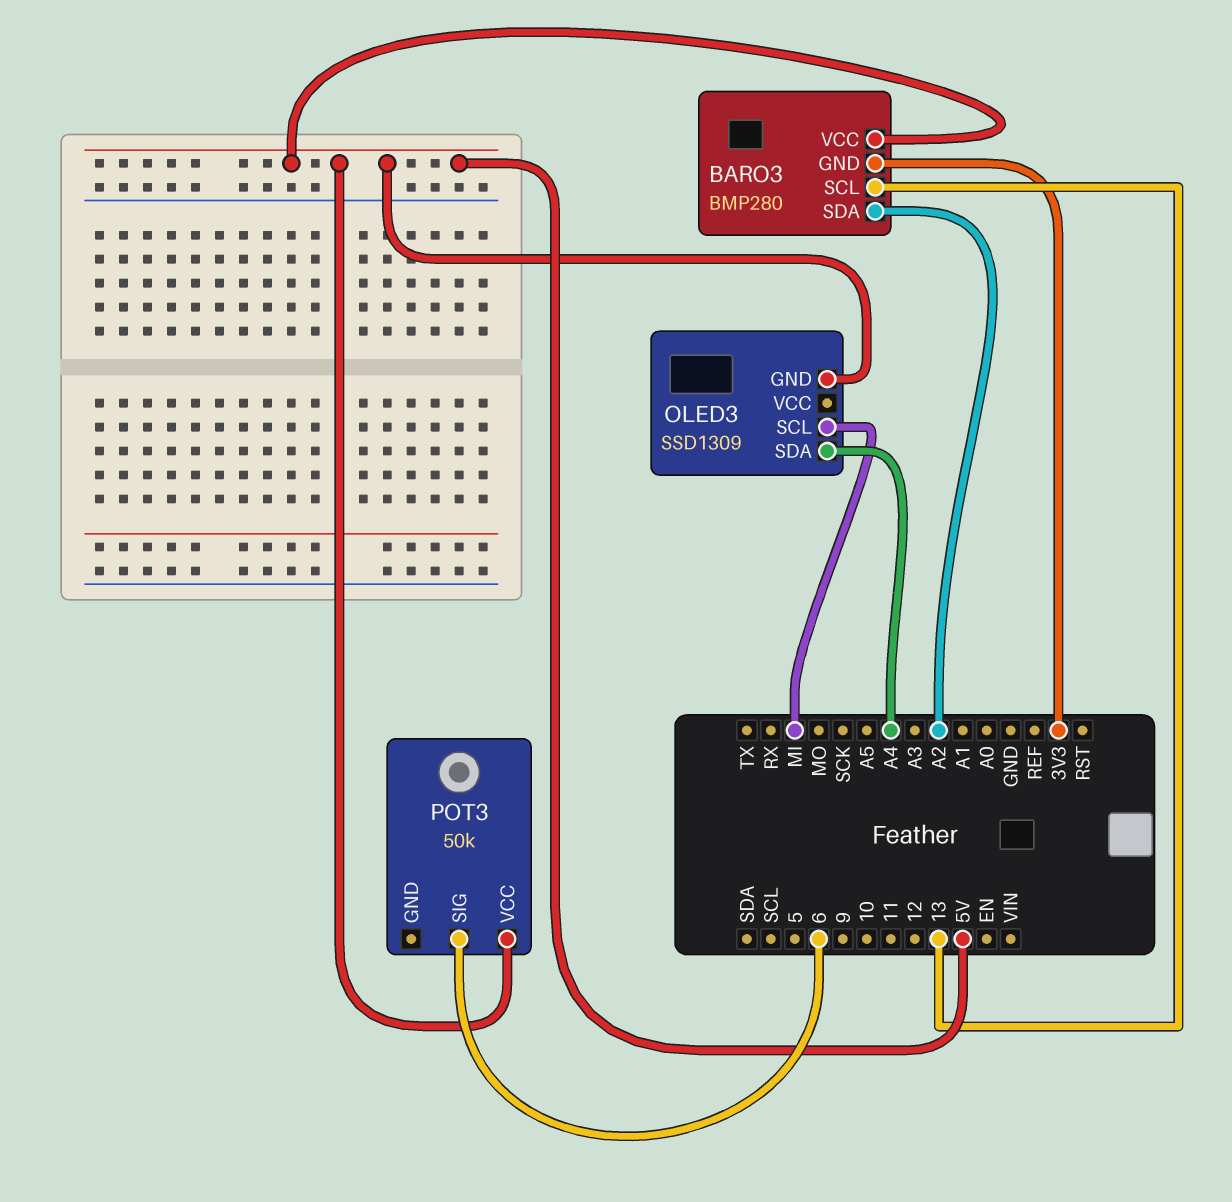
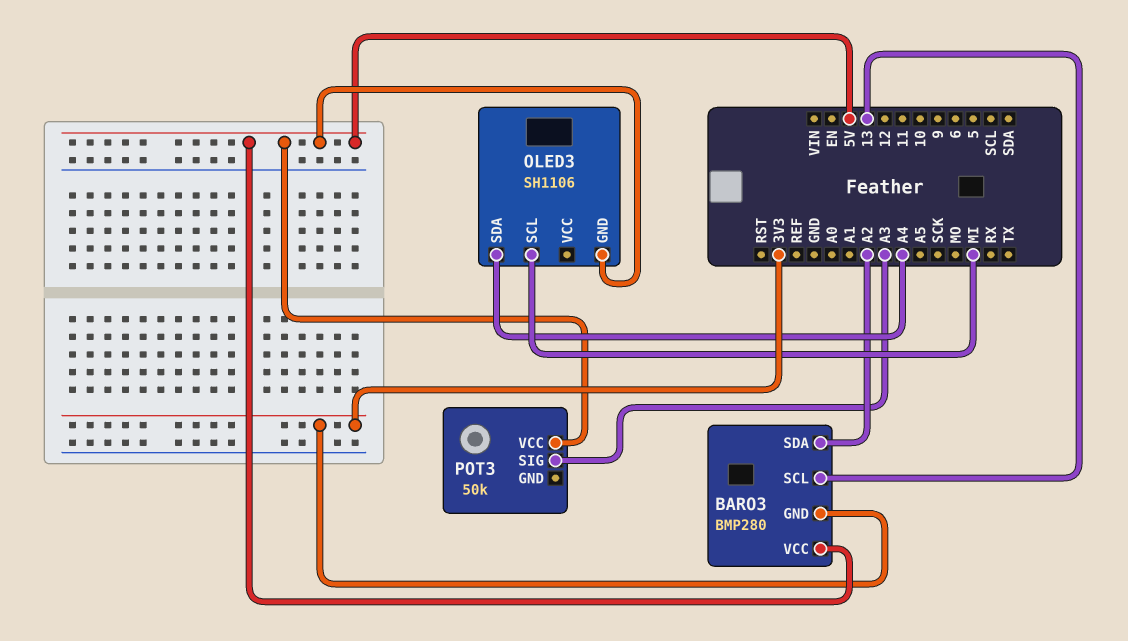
OLED3: SSD1309 -> SH1106
POT3 pin SIG: 6 -> A3

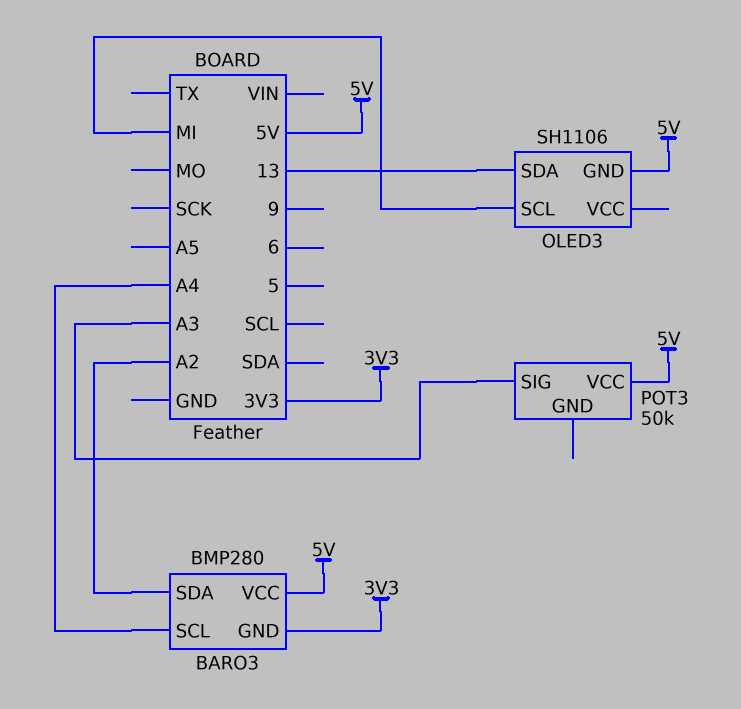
BARO3 pin SCL: 13 -> A4
OLED3 pin SDA: A4 -> 13

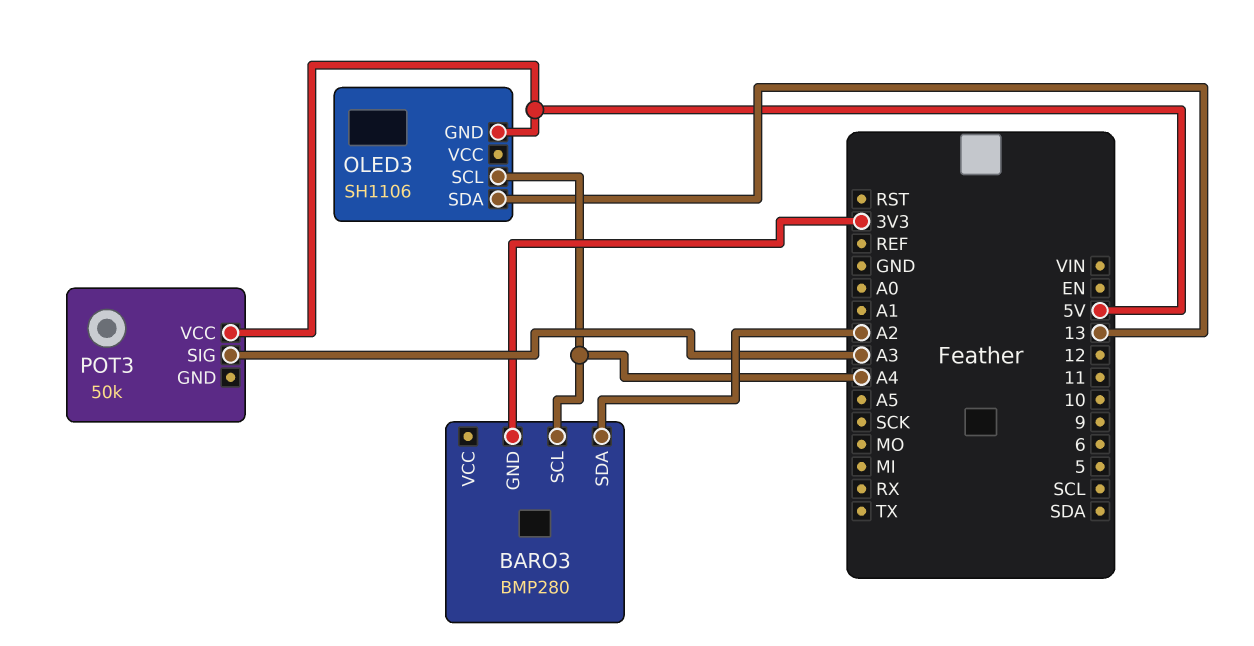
BARO3 pin VCC: 5V -> none
OLED3 pin SCL: MI -> A4

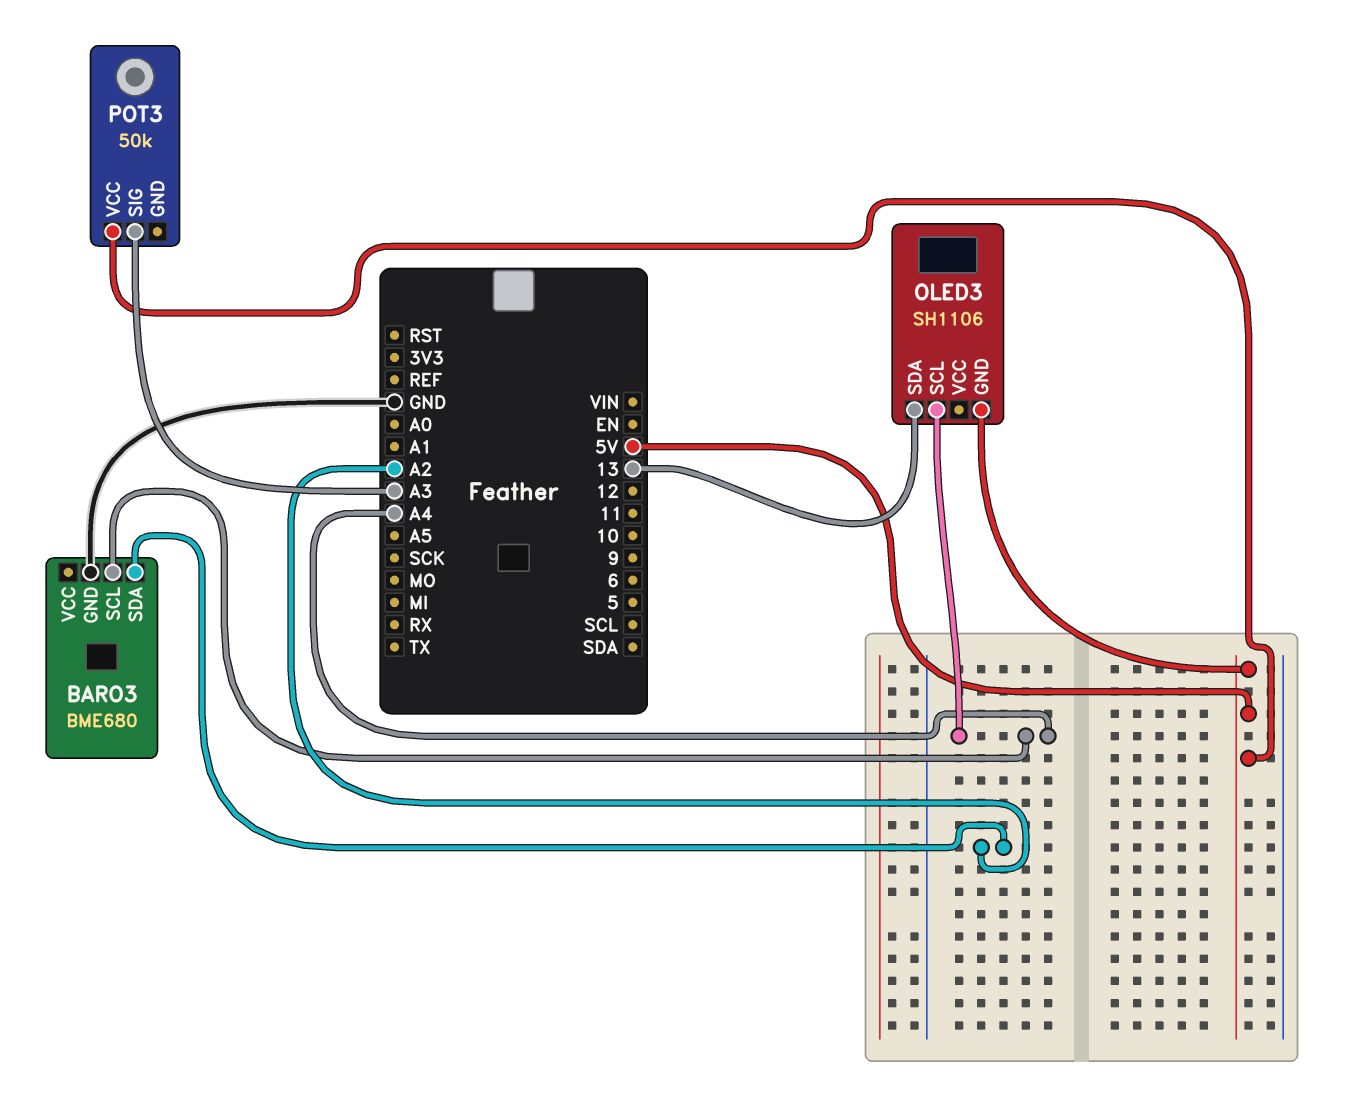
BARO3: BMP280 -> BME680
BARO3 pin GND: 3V3 -> GND

